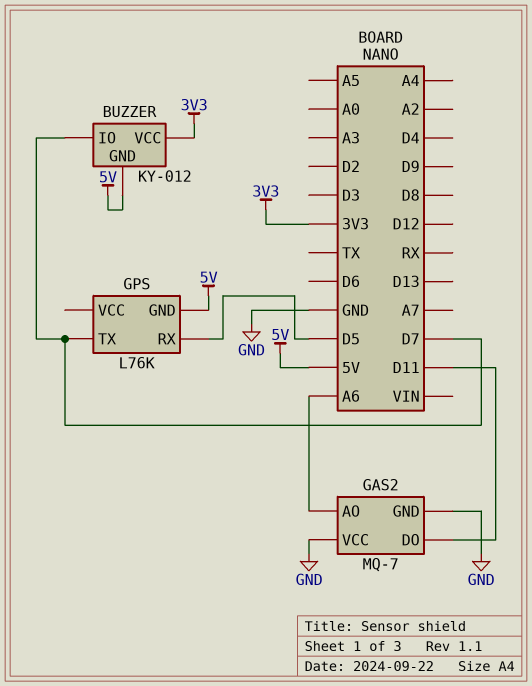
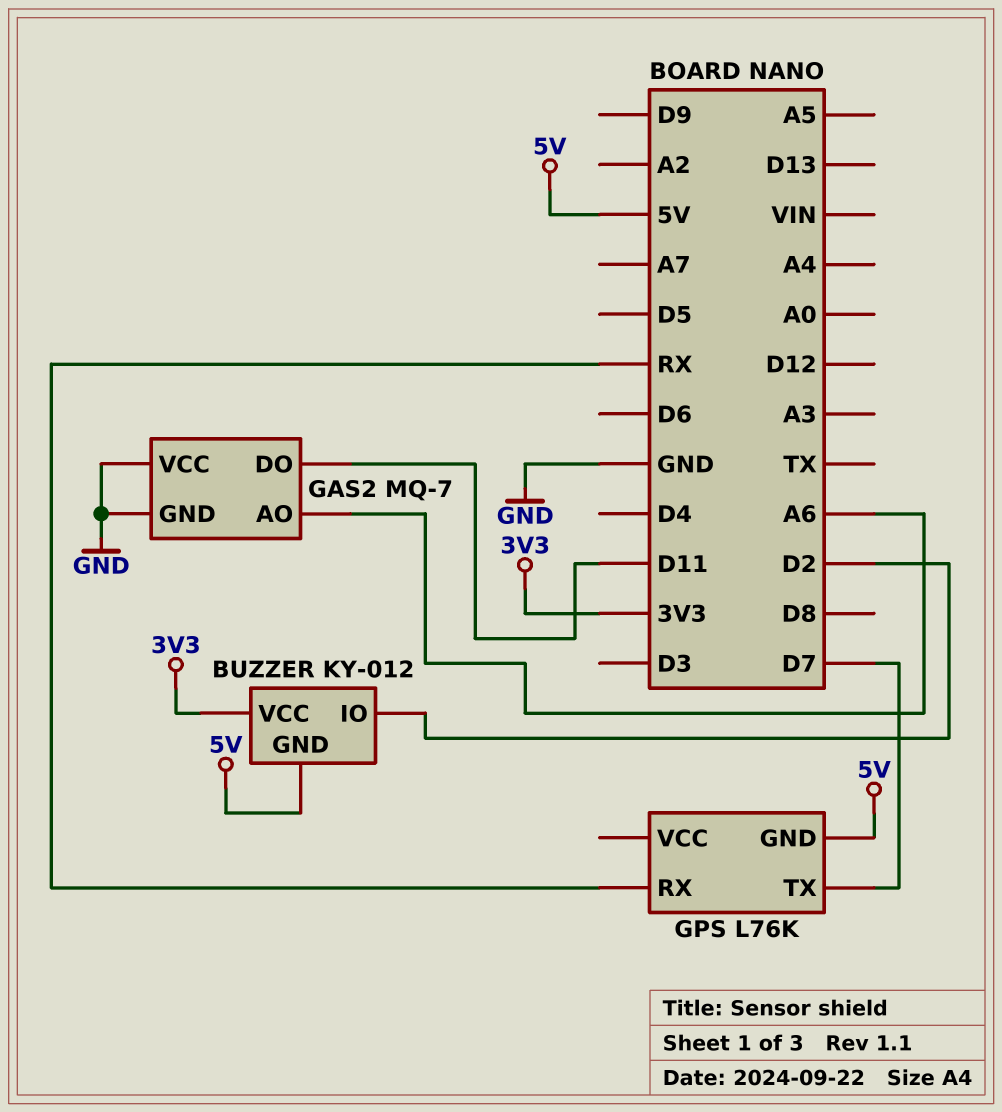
BUZZER pin IO: D7 -> D2
GPS pin RX: D5 -> RX

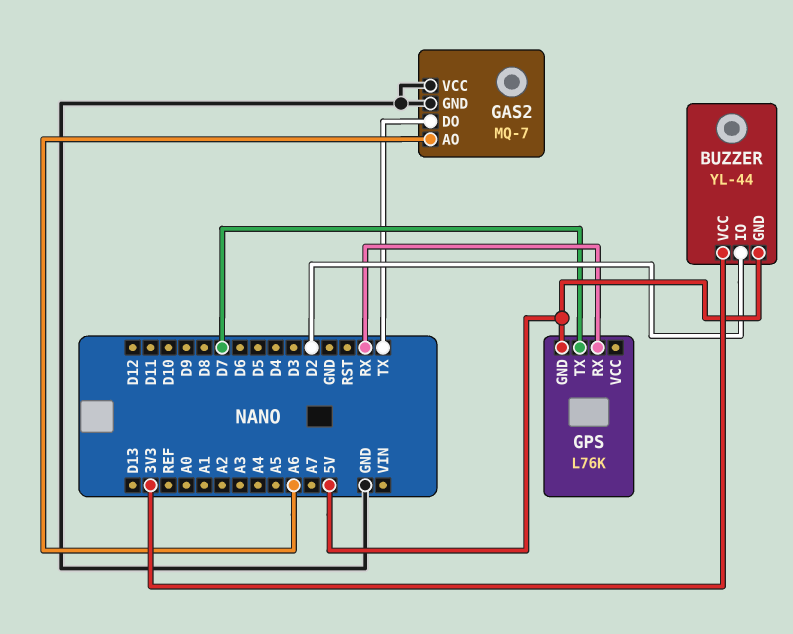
BUZZER: KY-012 -> YL-44
GAS2 pin DO: D11 -> TX

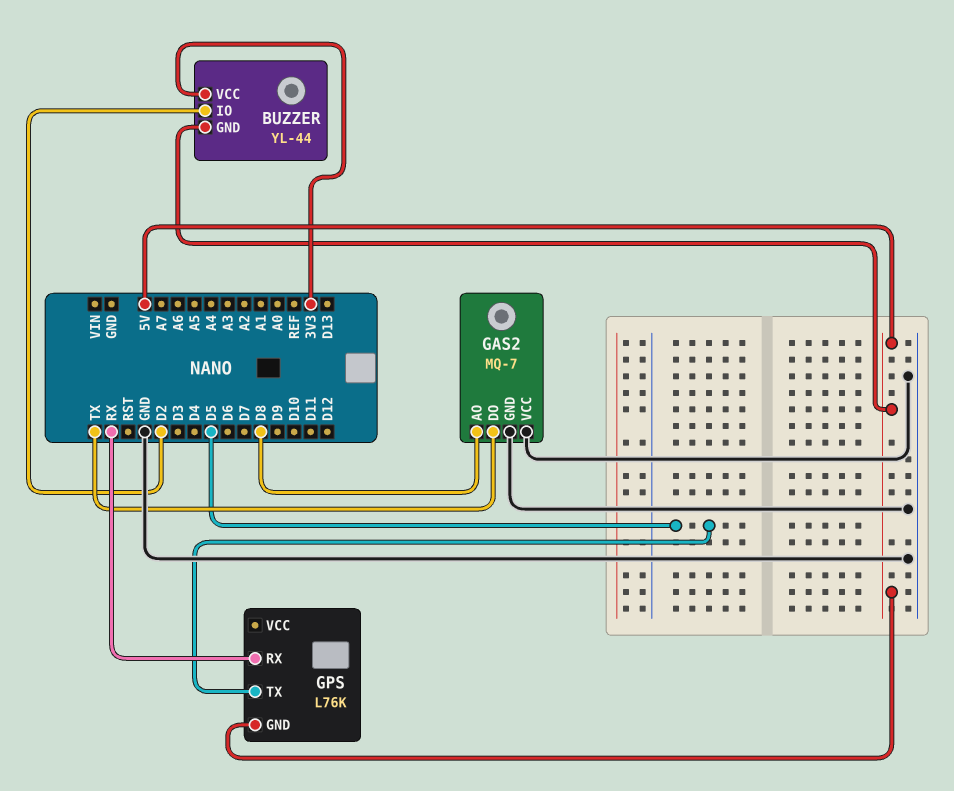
GAS2 pin AO: A6 -> D8
GPS pin TX: D7 -> D5

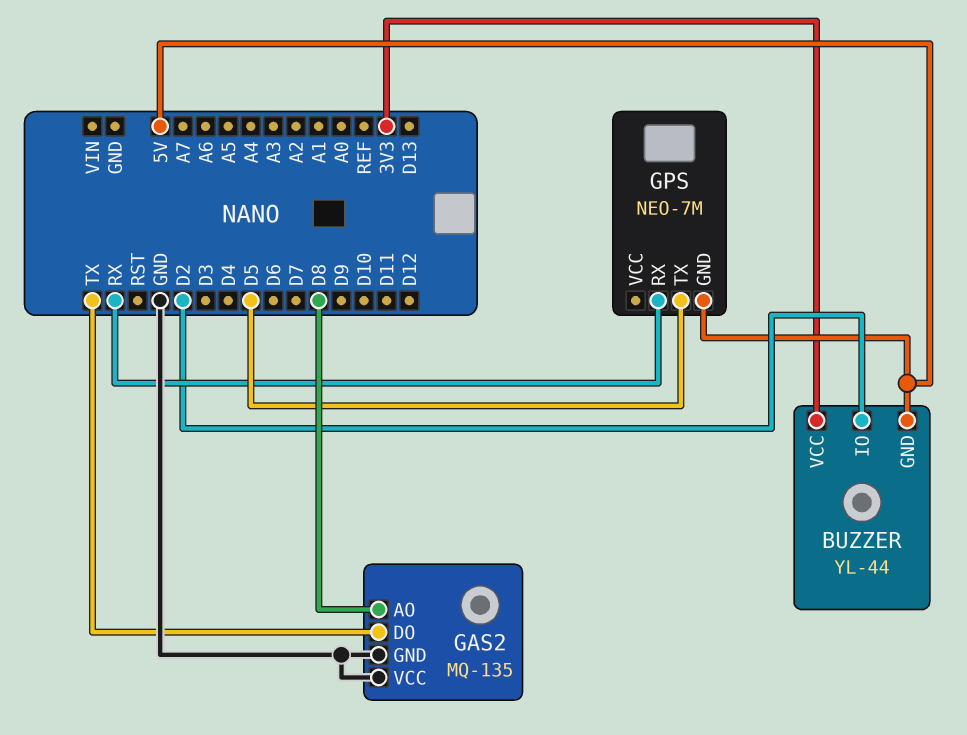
GAS2: MQ-7 -> MQ-135
GPS: L76K -> NEO-7M

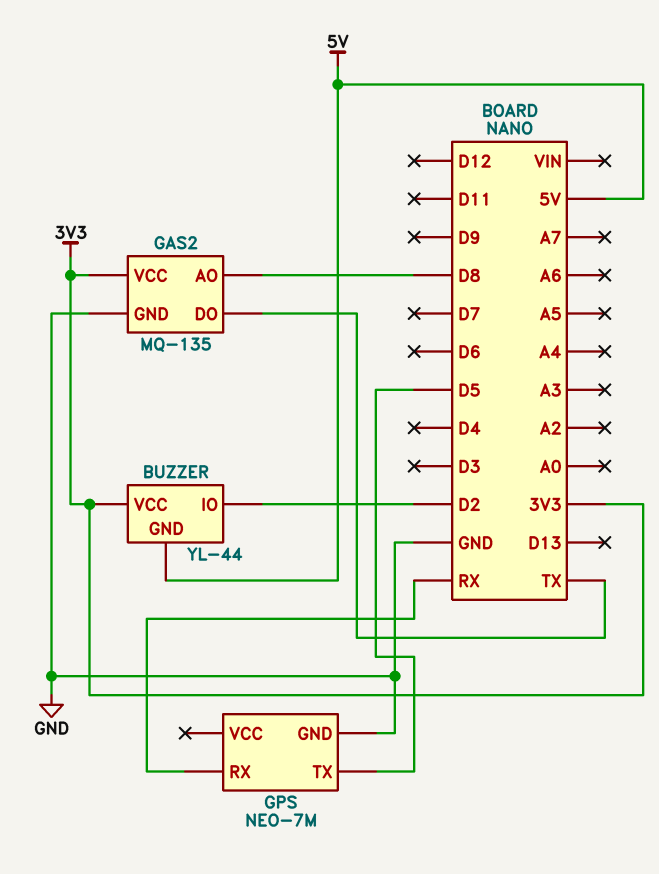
GAS2 pin VCC: GND -> 3V3
GPS pin GND: 5V -> GND

